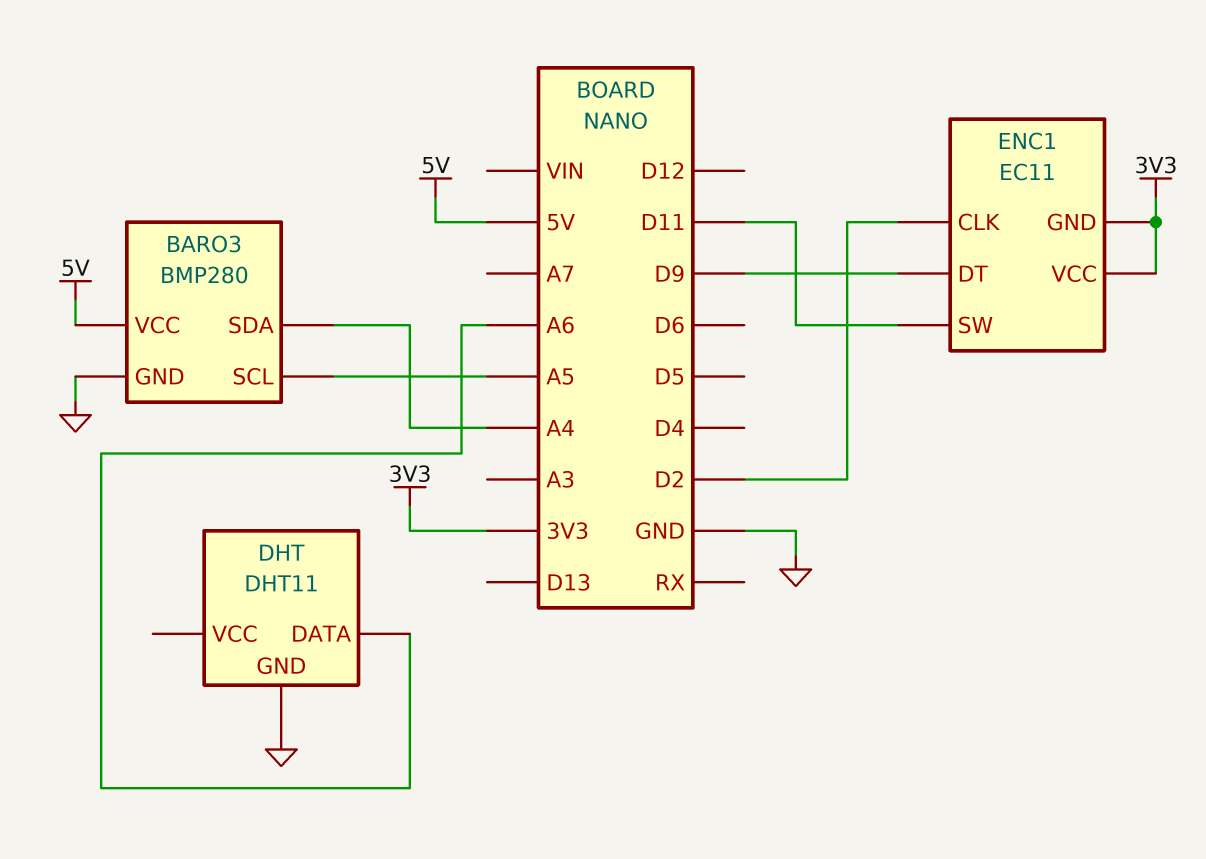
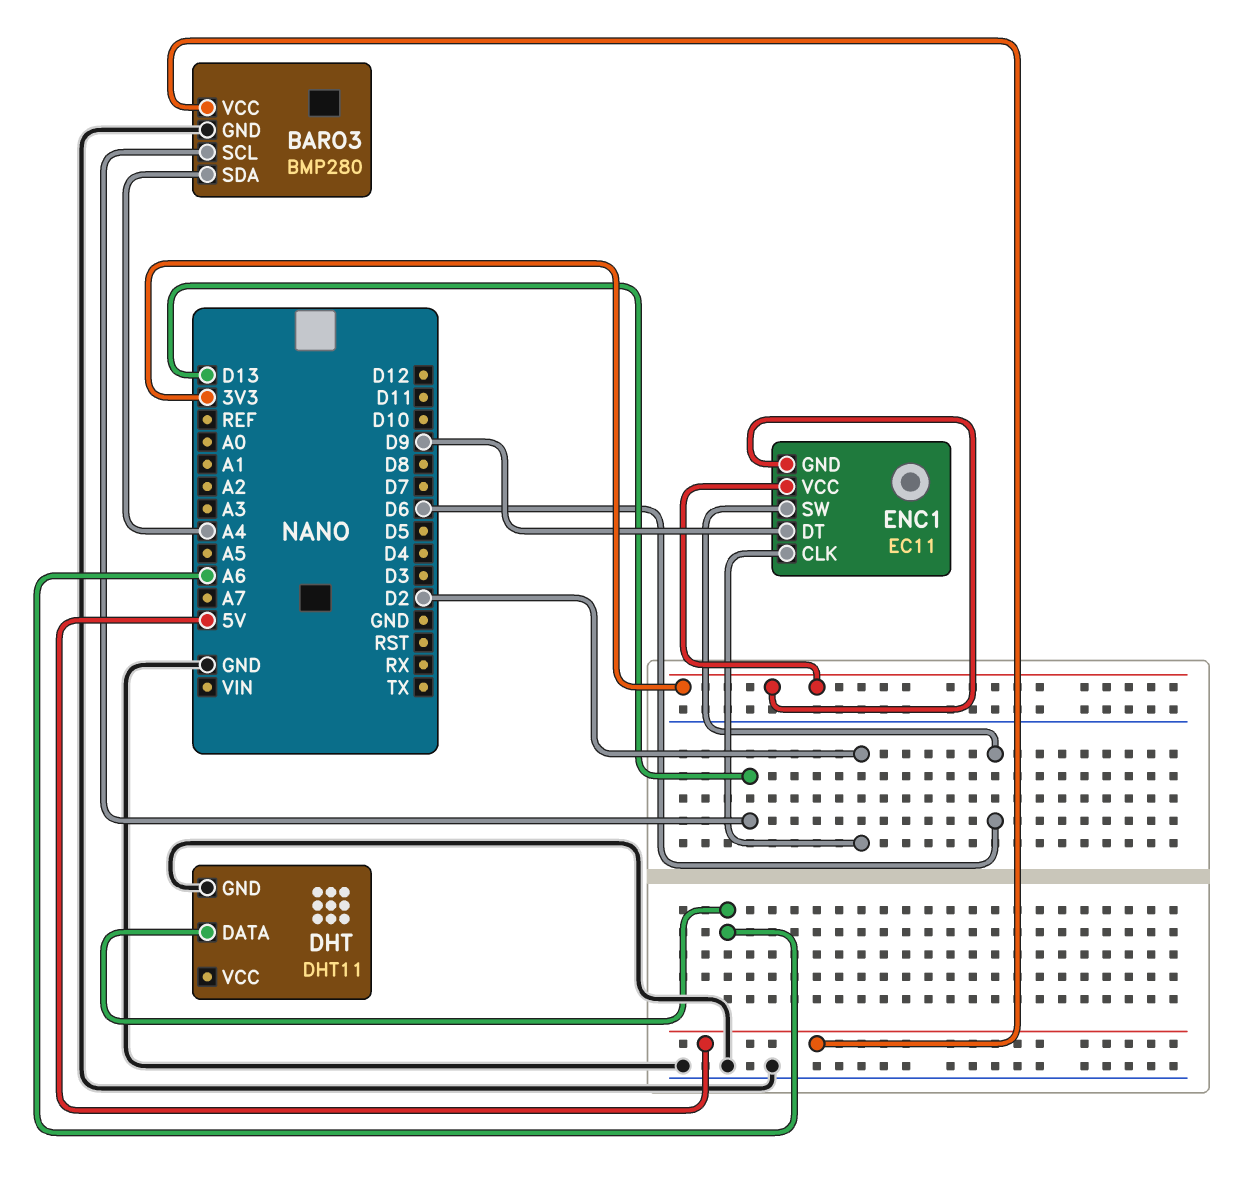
BARO3 pin SCL: A5 -> D13
ENC1 pin SW: D11 -> D6

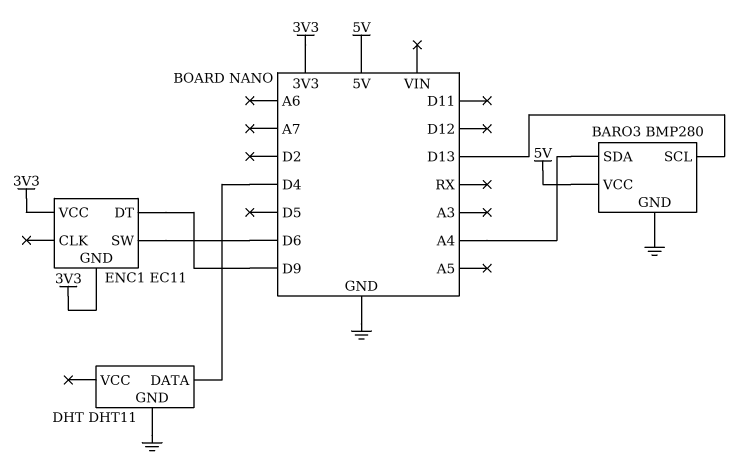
DHT pin DATA: A6 -> D4
ENC1 pin CLK: D2 -> none

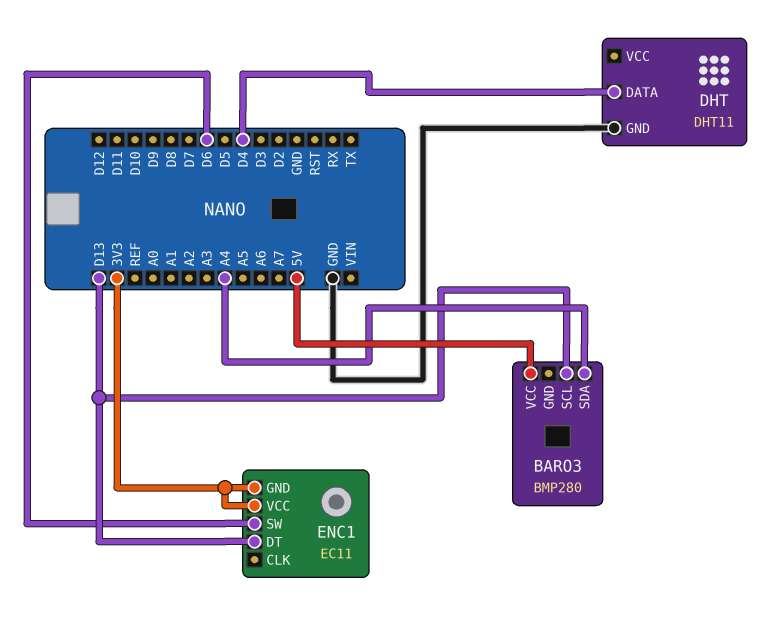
BARO3 pin GND: GND -> none
ENC1 pin DT: D9 -> D13

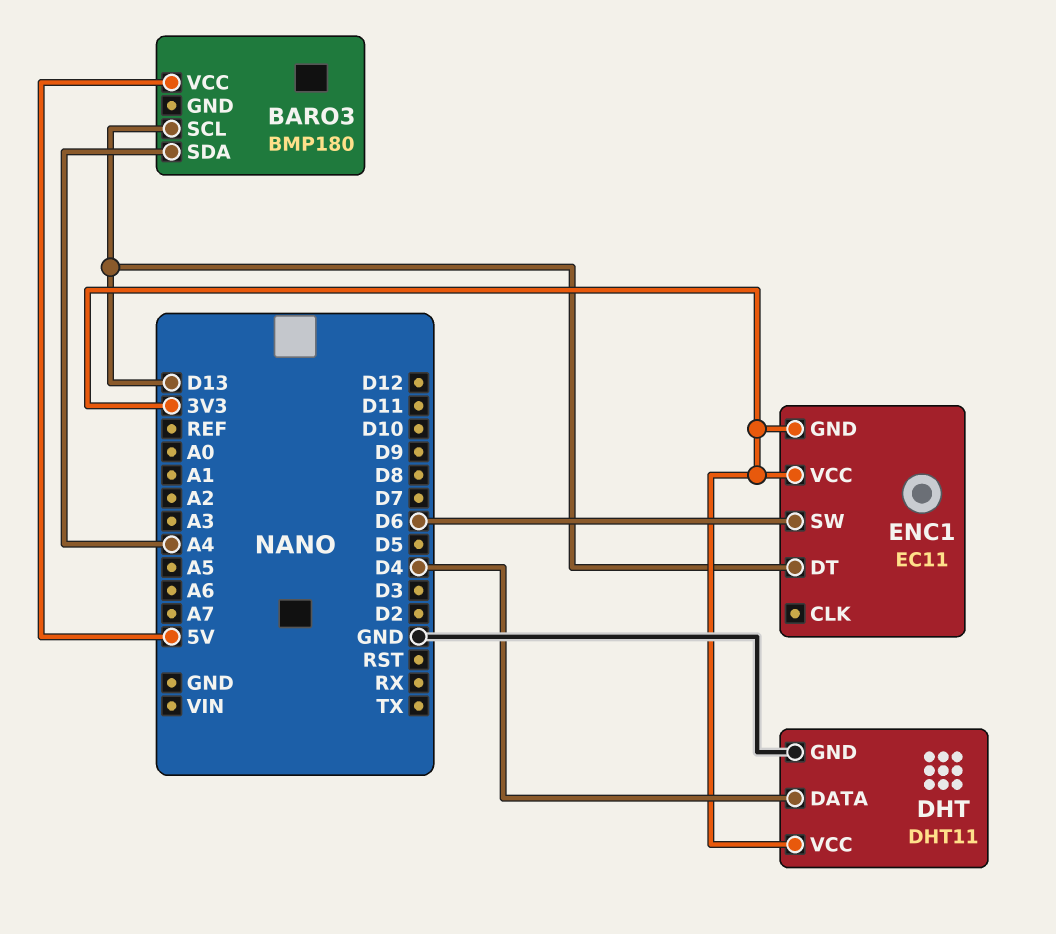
BARO3: BMP280 -> BMP180
DHT pin VCC: none -> 3V3

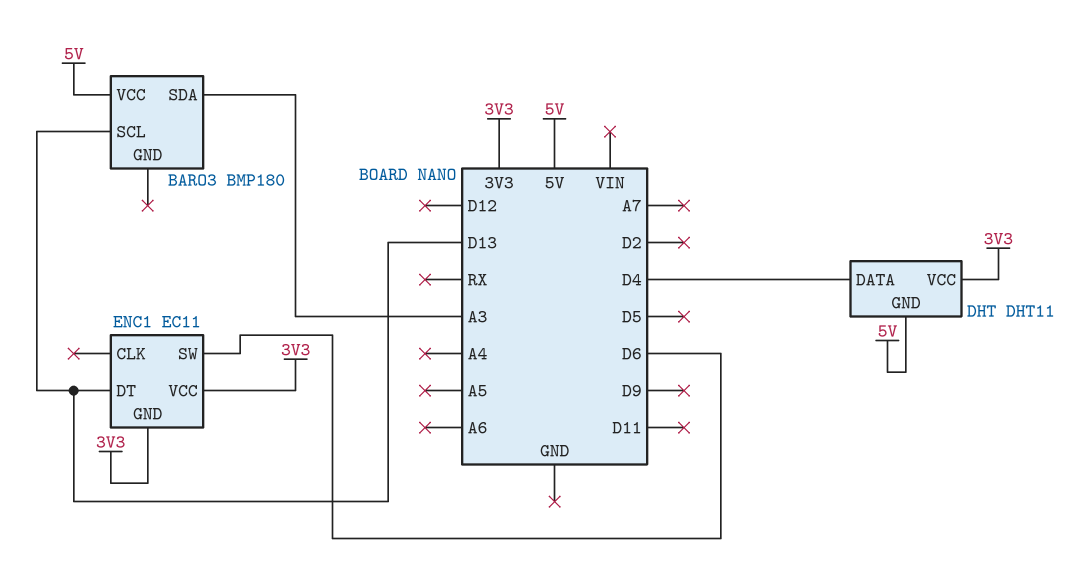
BARO3 pin SDA: A4 -> A3
DHT pin GND: GND -> 5V

